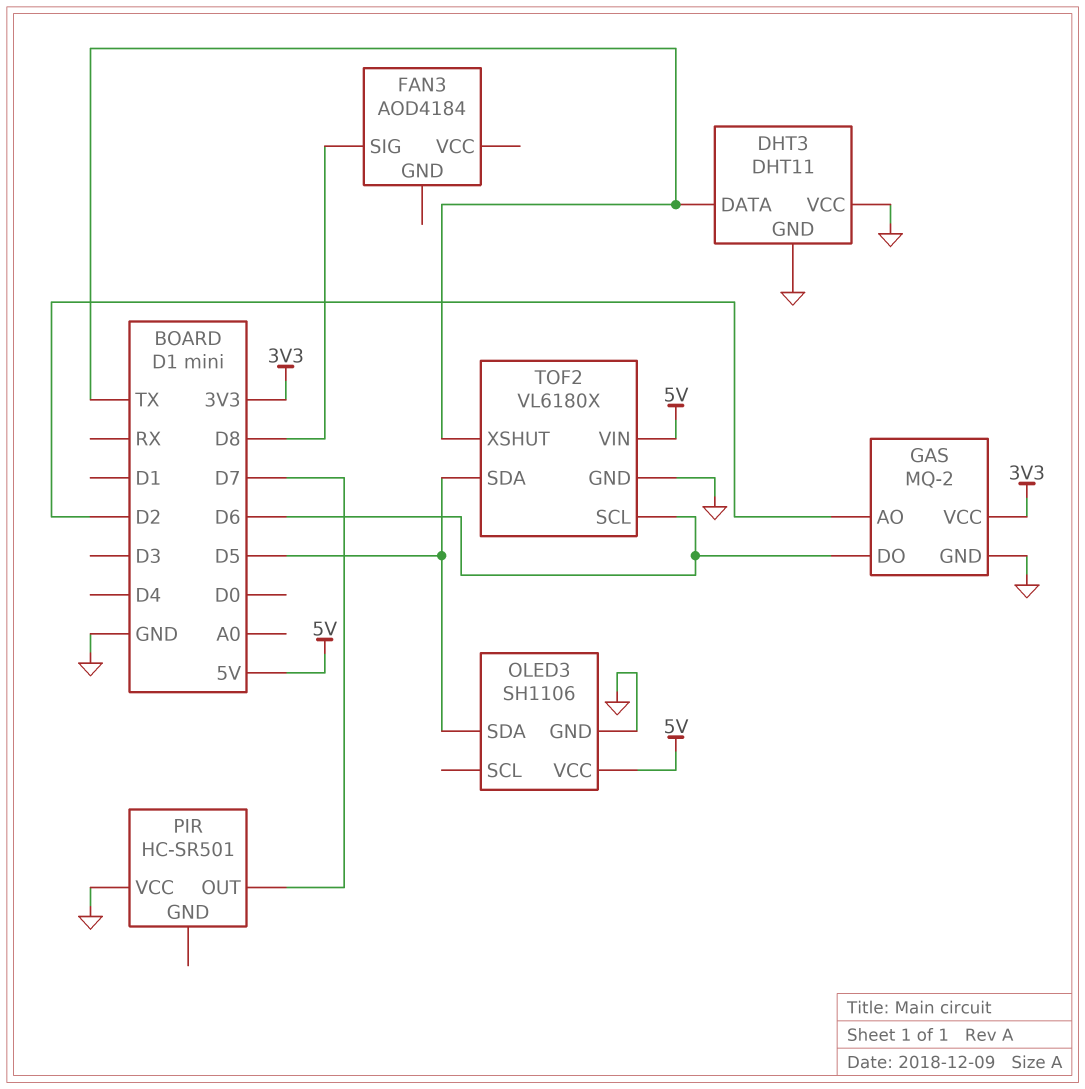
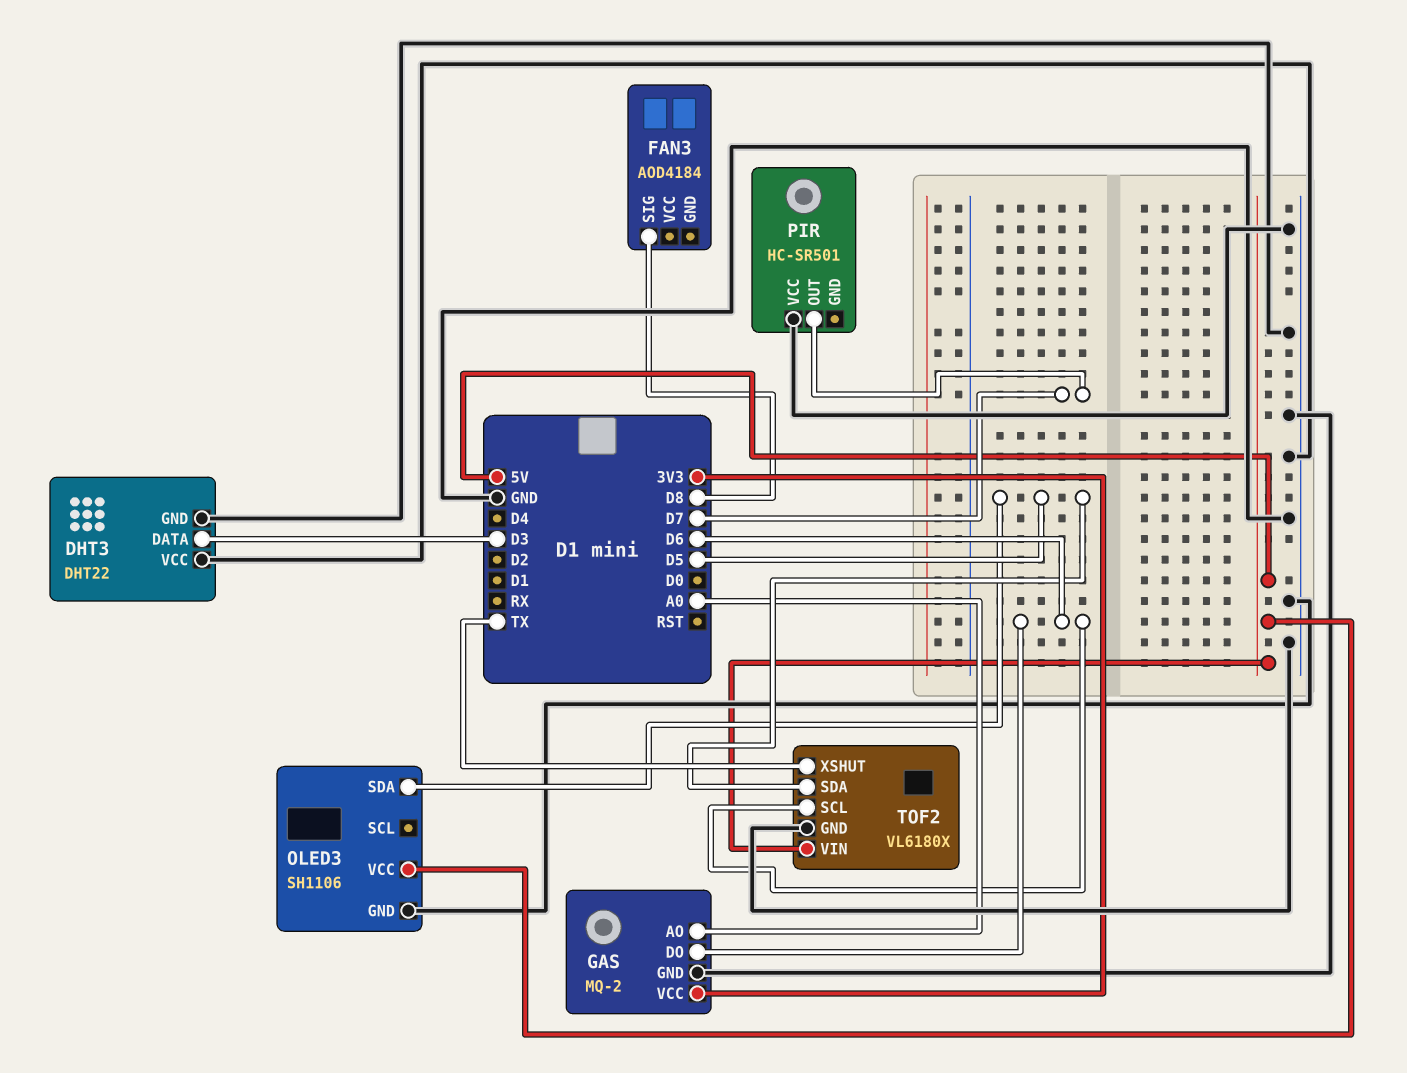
DHT3: DHT11 -> DHT22
DHT3 pin DATA: TX -> D3
GAS pin AO: D2 -> A0

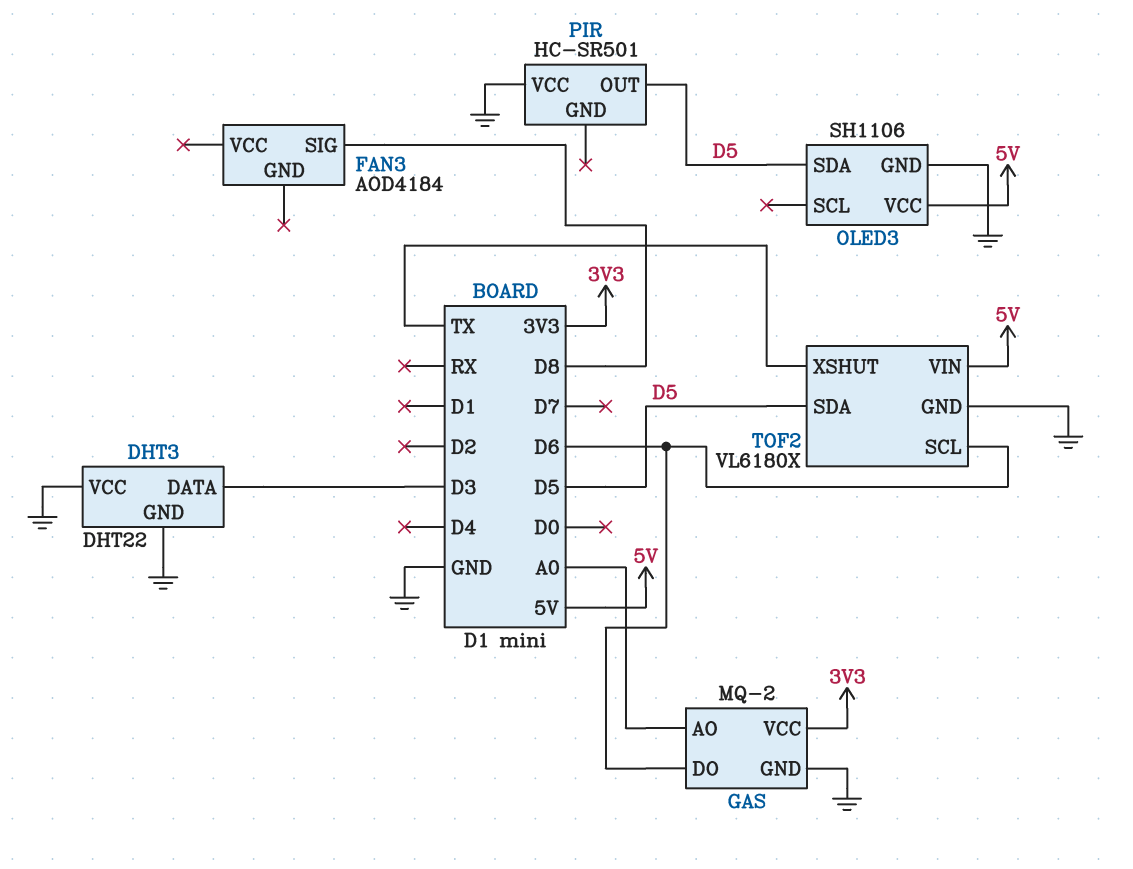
PIR pin OUT: D7 -> D5

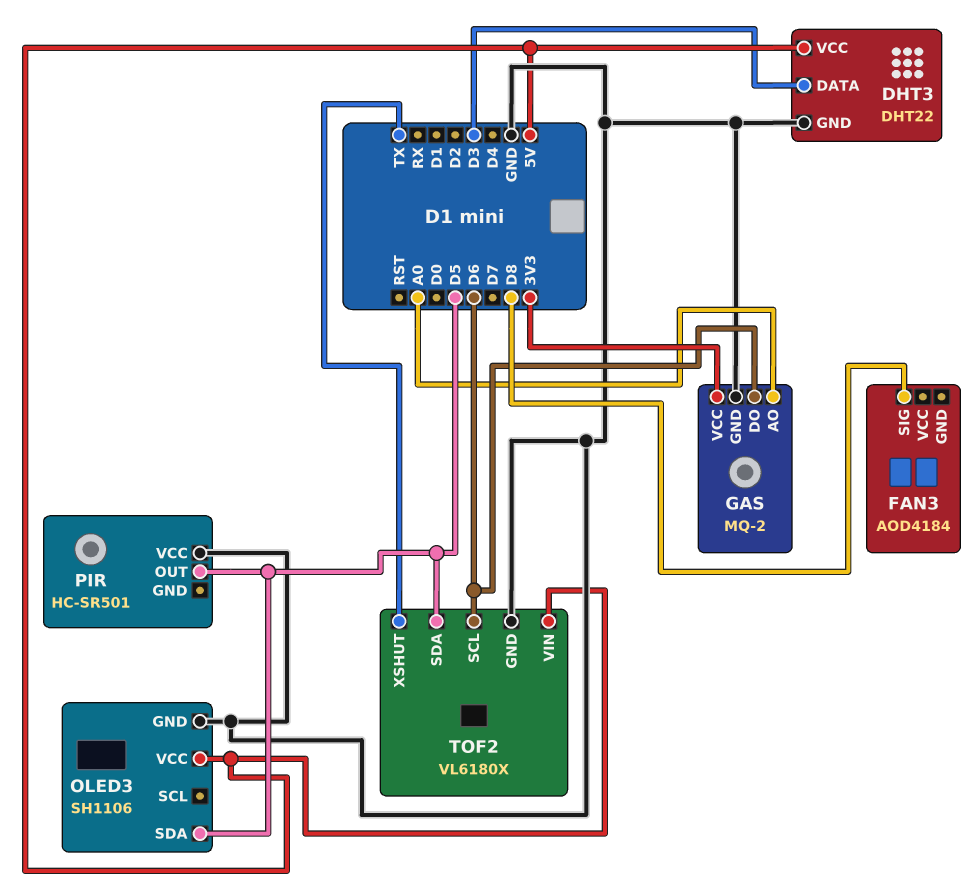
DHT3 pin VCC: GND -> 5V

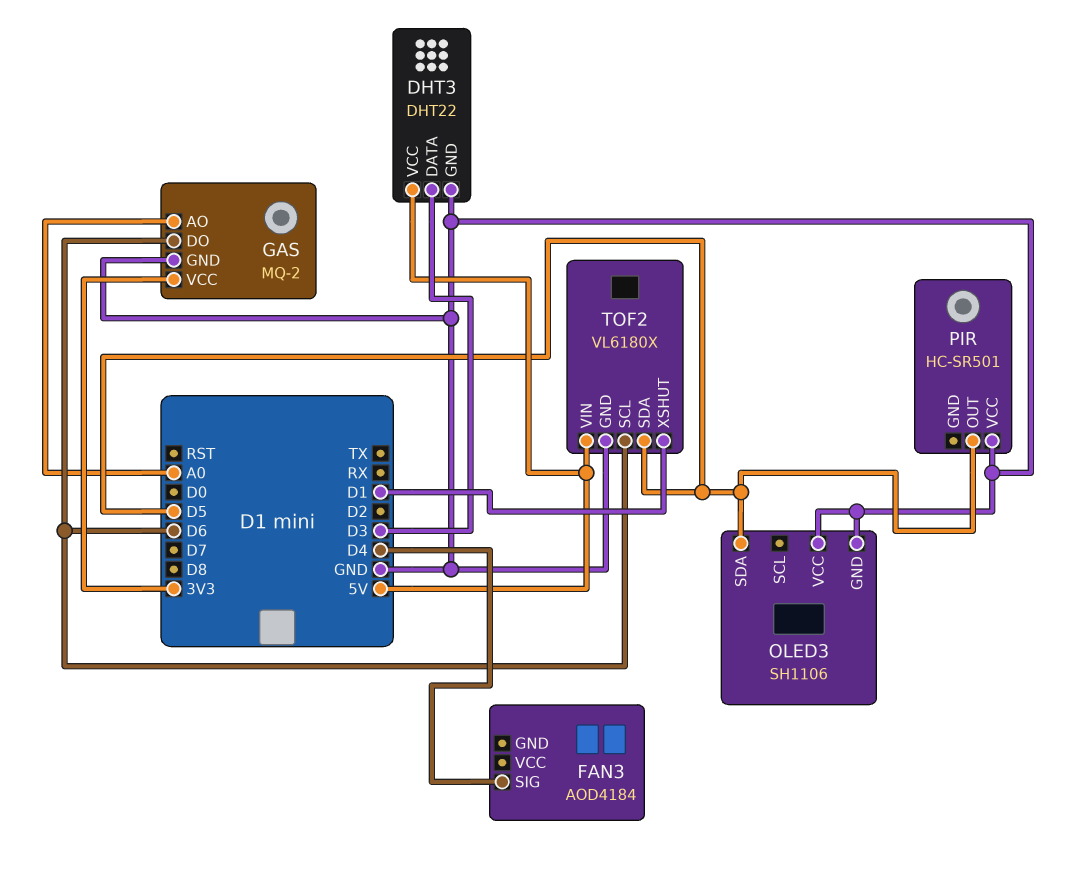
FAN3 pin SIG: D8 -> D4
OLED3 pin VCC: 5V -> GND
TOF2 pin XSHUT: TX -> D1

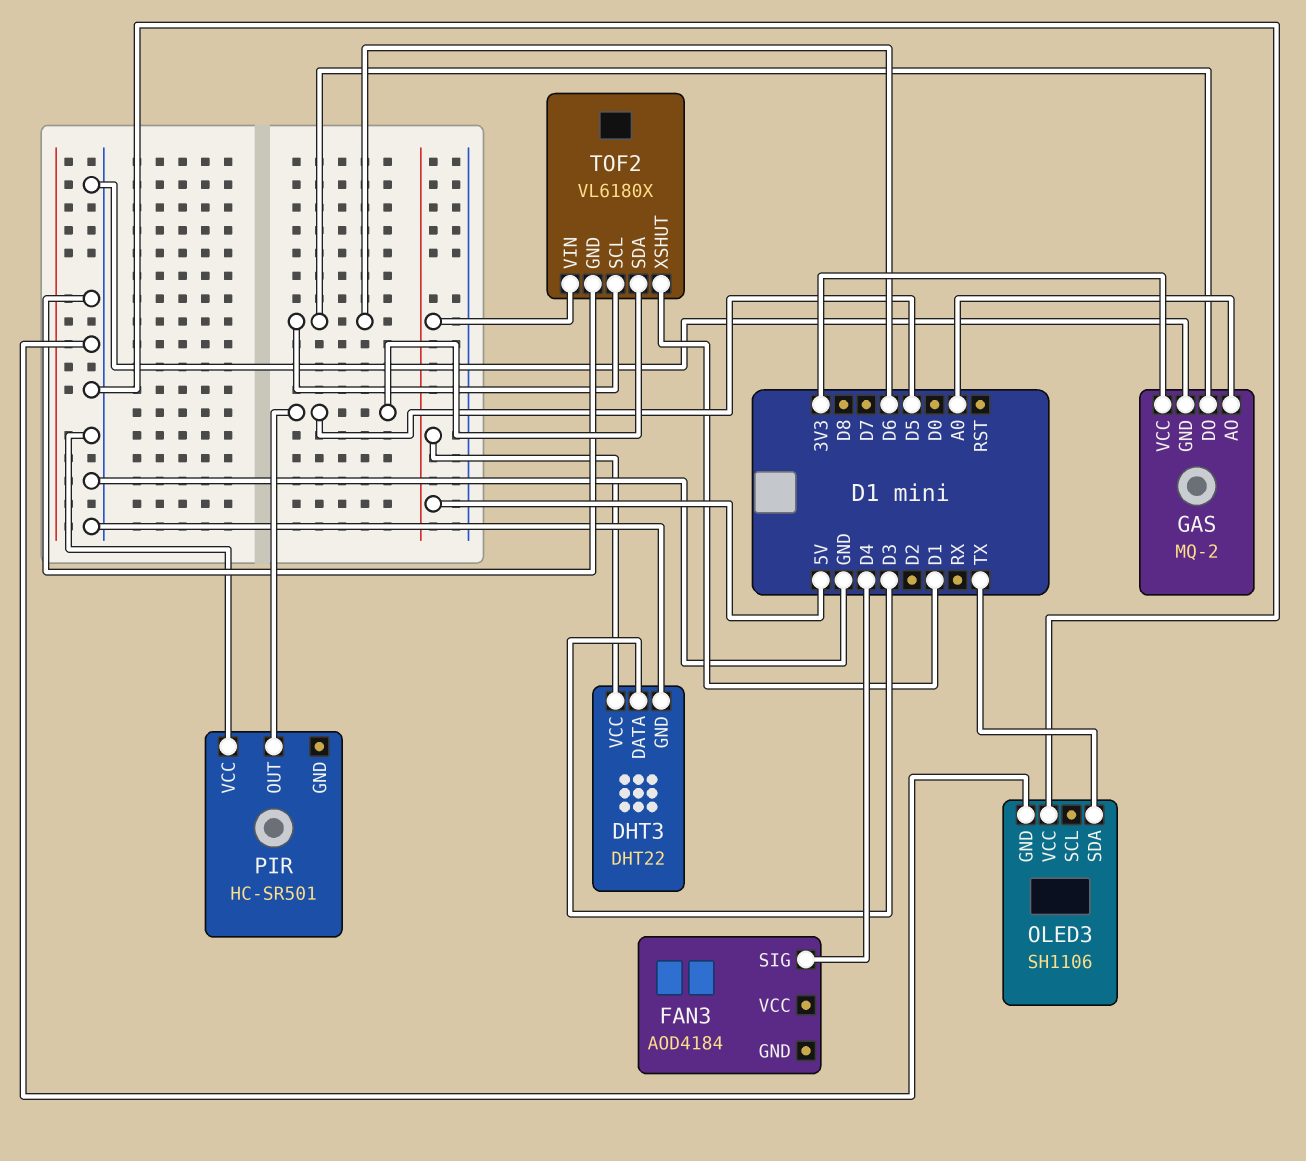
OLED3 pin SDA: D5 -> TX

